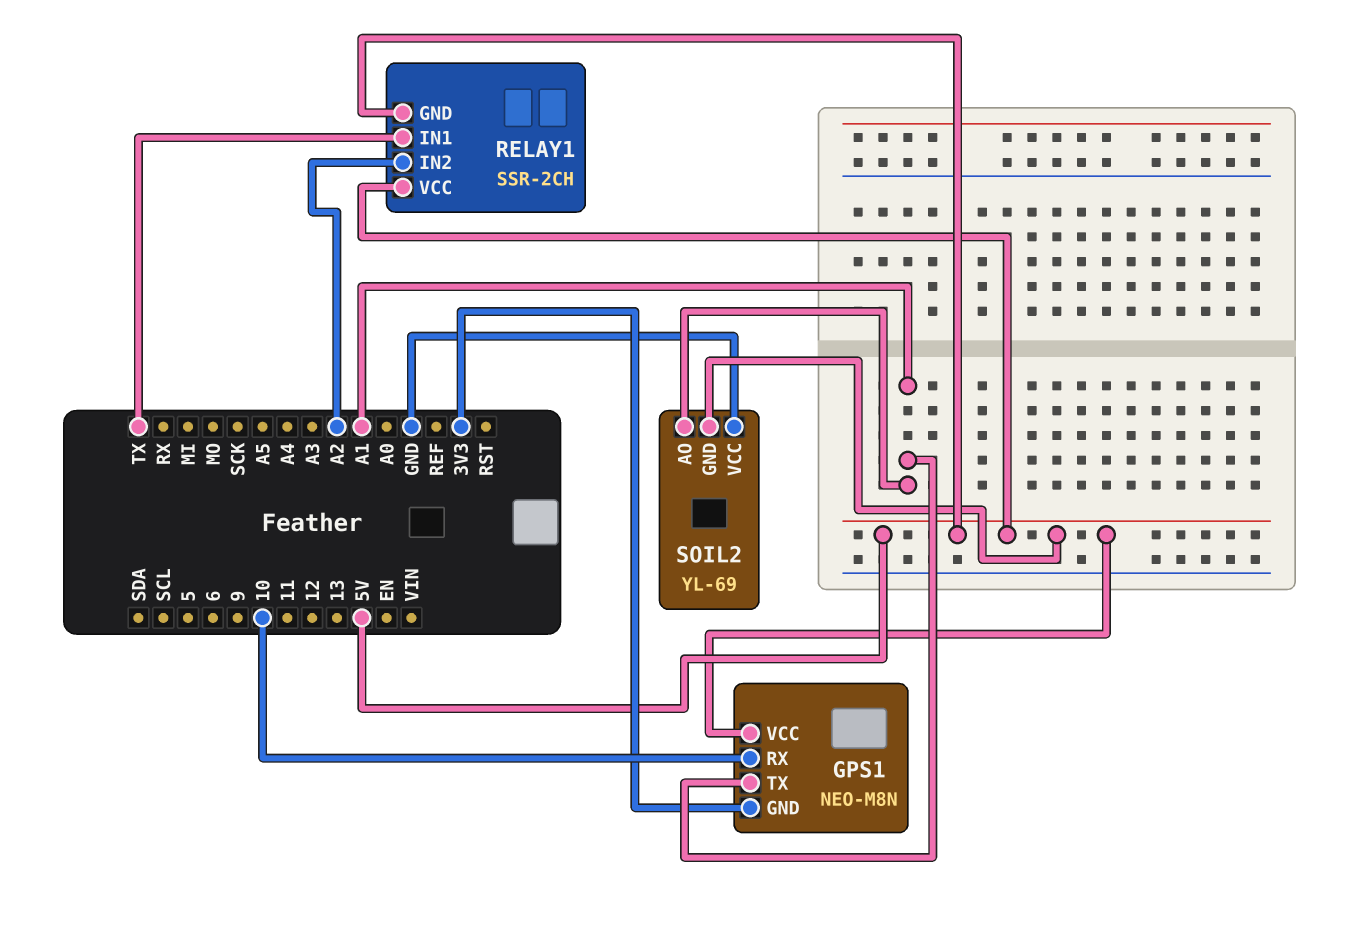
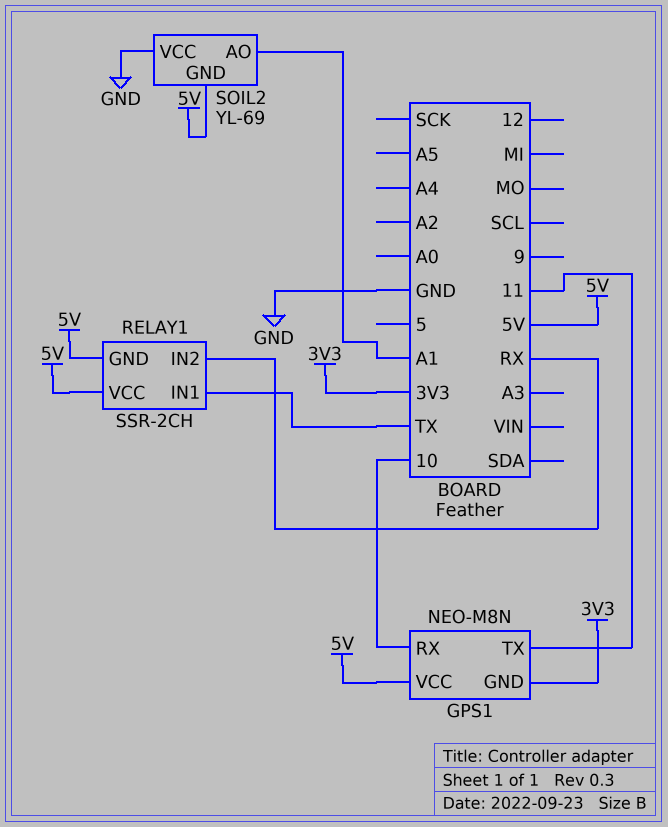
GPS1 pin TX: A1 -> 11
RELAY1 pin IN2: A2 -> RX

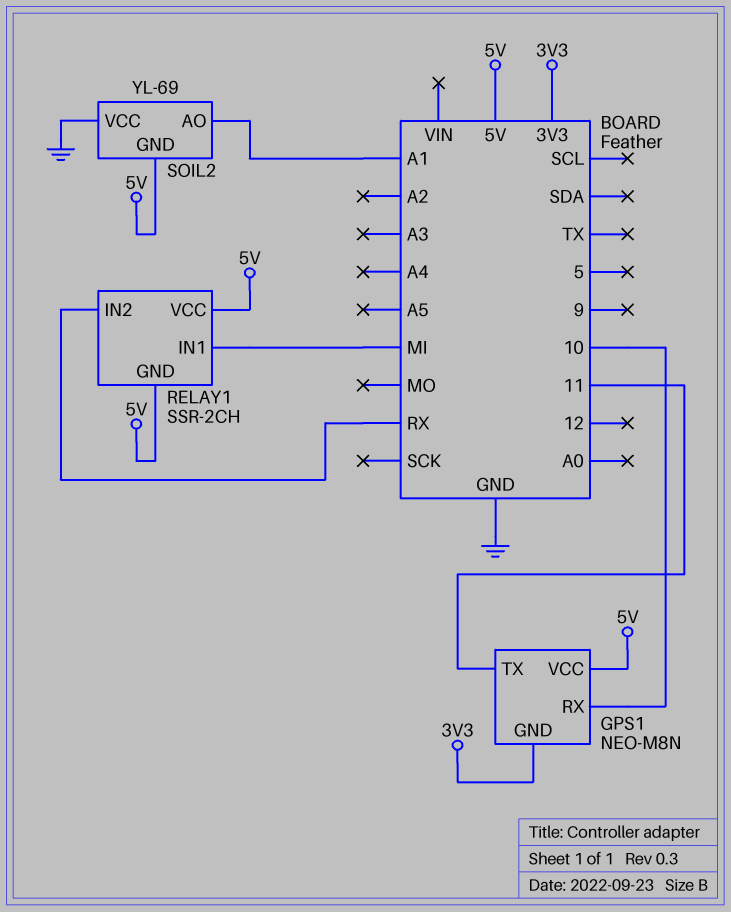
RELAY1 pin IN1: TX -> MI

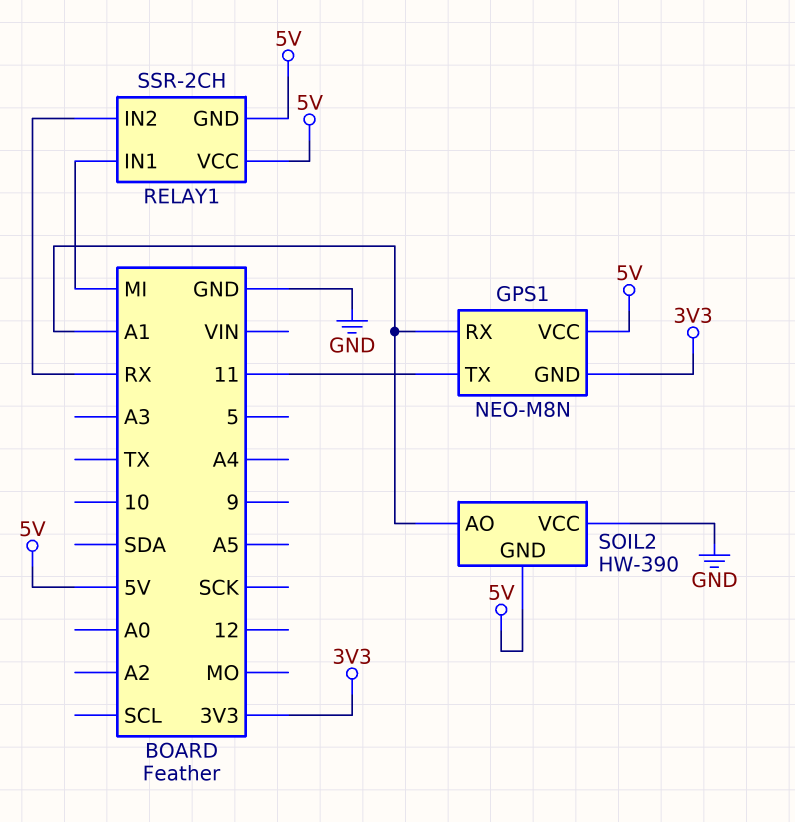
GPS1 pin RX: 10 -> A1
SOIL2: YL-69 -> HW-390

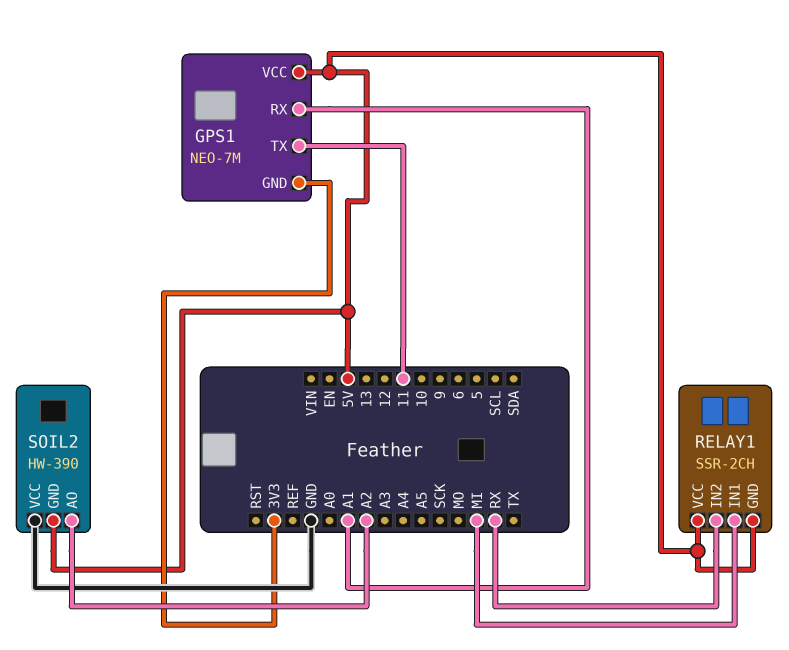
GPS1: NEO-M8N -> NEO-7M
SOIL2 pin AO: A1 -> A2

